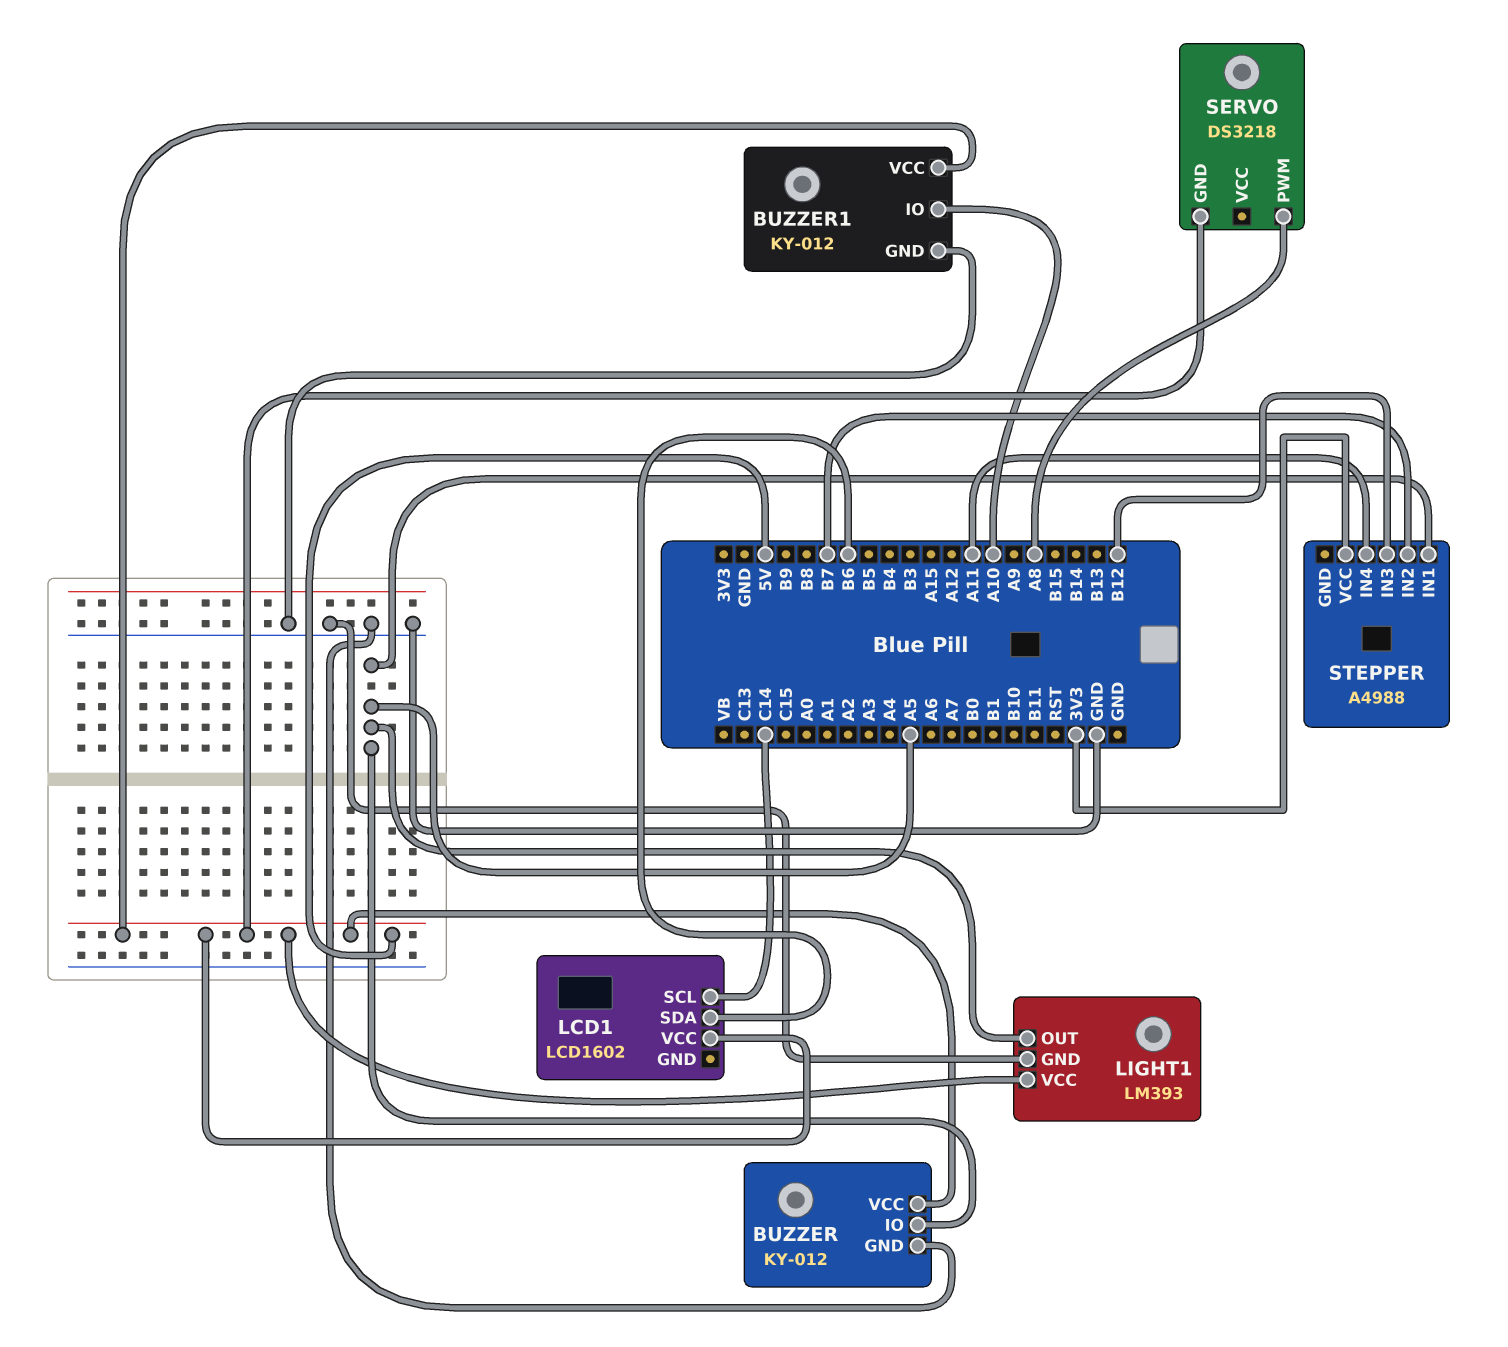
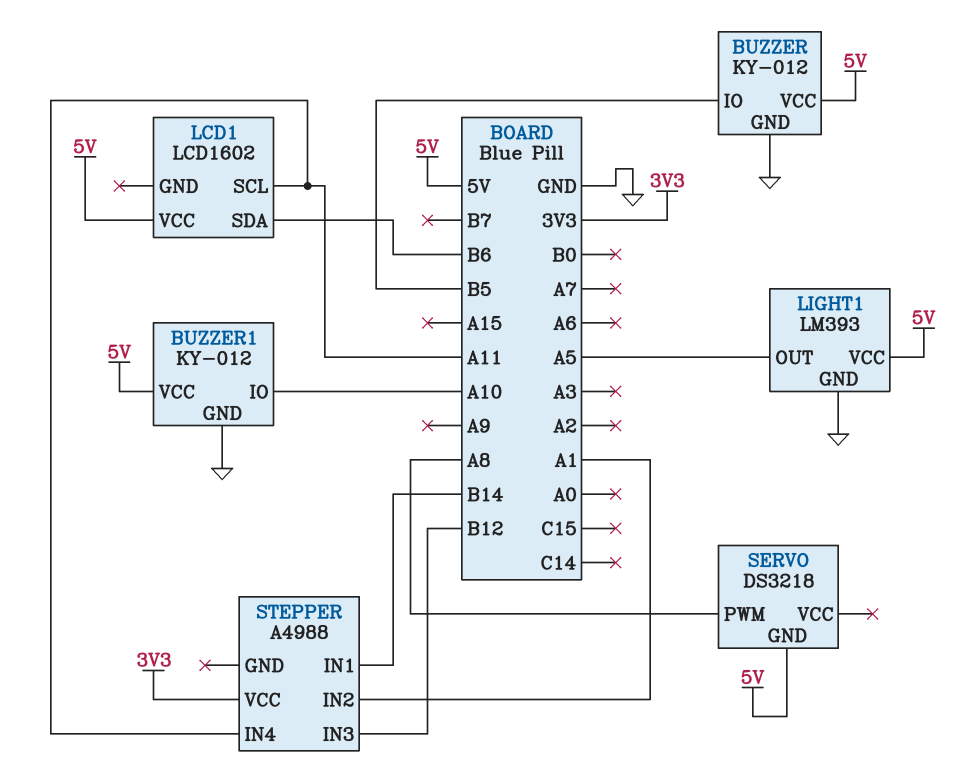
BUZZER pin IO: A5 -> B5
LCD1 pin SCL: C14 -> A11
STEPPER pin IN1: A5 -> B14
STEPPER pin IN2: B7 -> A1

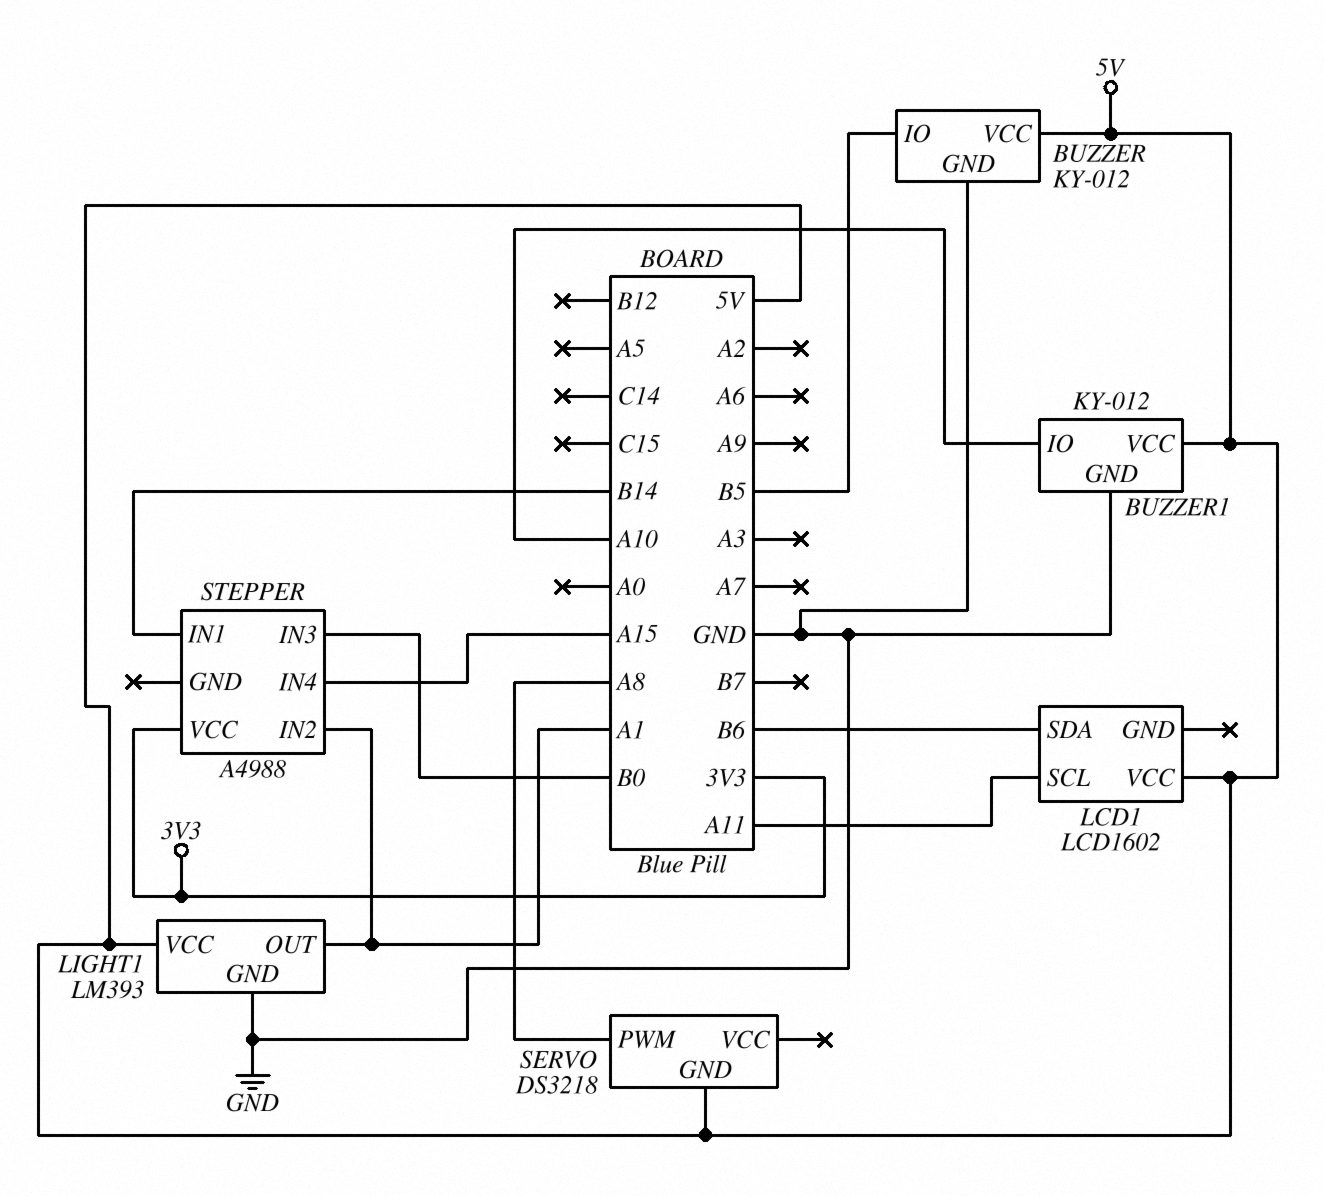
LIGHT1 pin OUT: A5 -> A1
STEPPER pin IN3: B12 -> B0
STEPPER pin IN4: A11 -> A15

